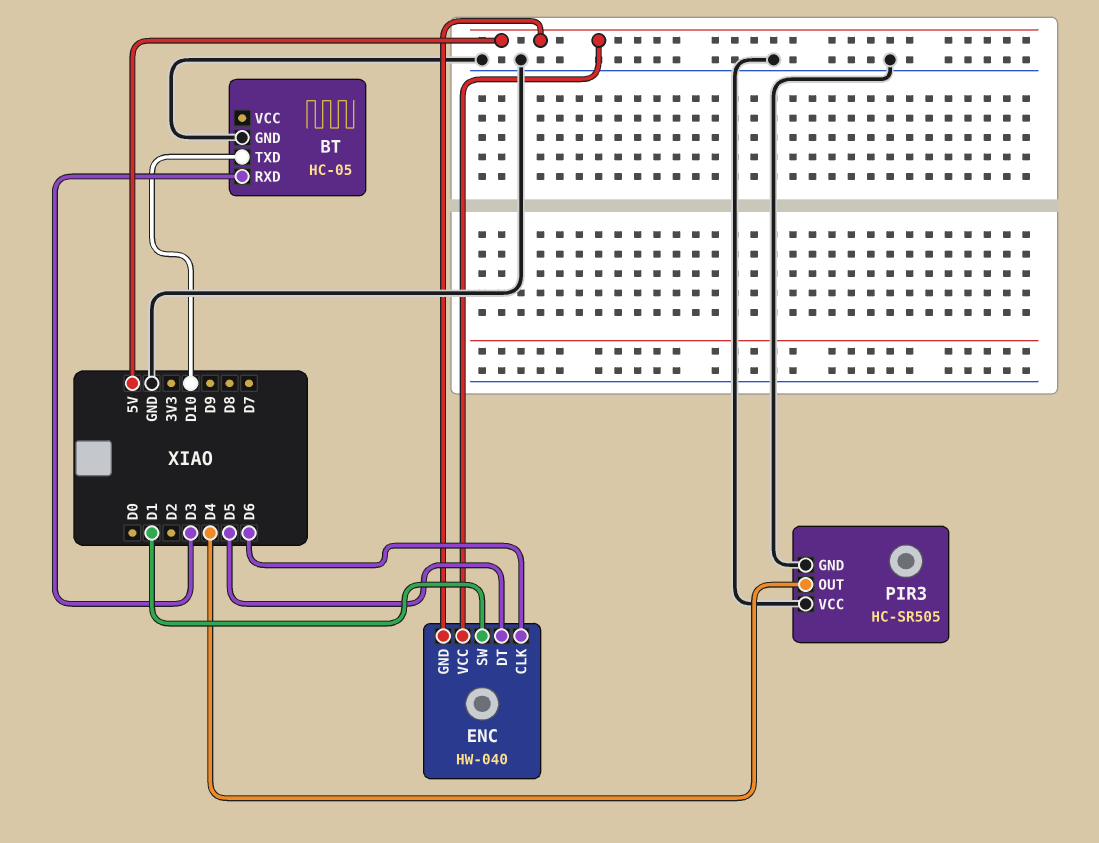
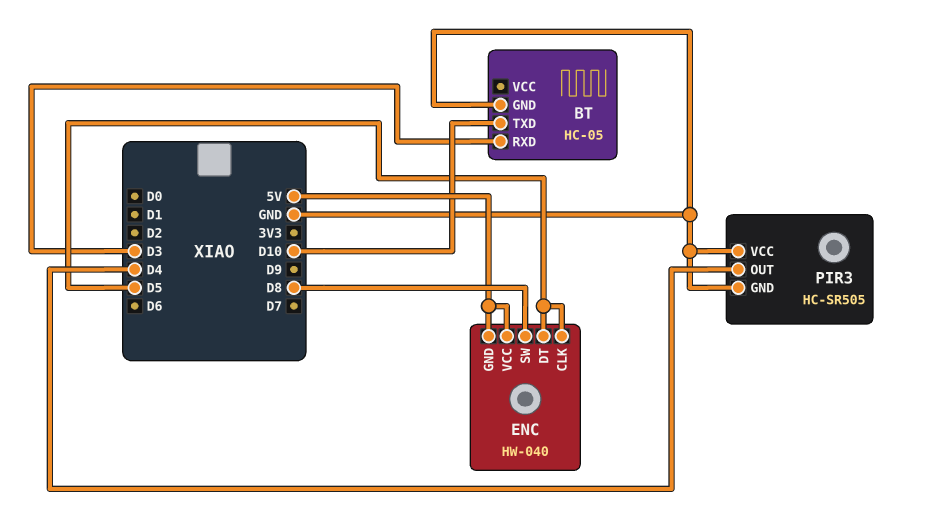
ENC pin CLK: D6 -> D5
ENC pin SW: D1 -> D8

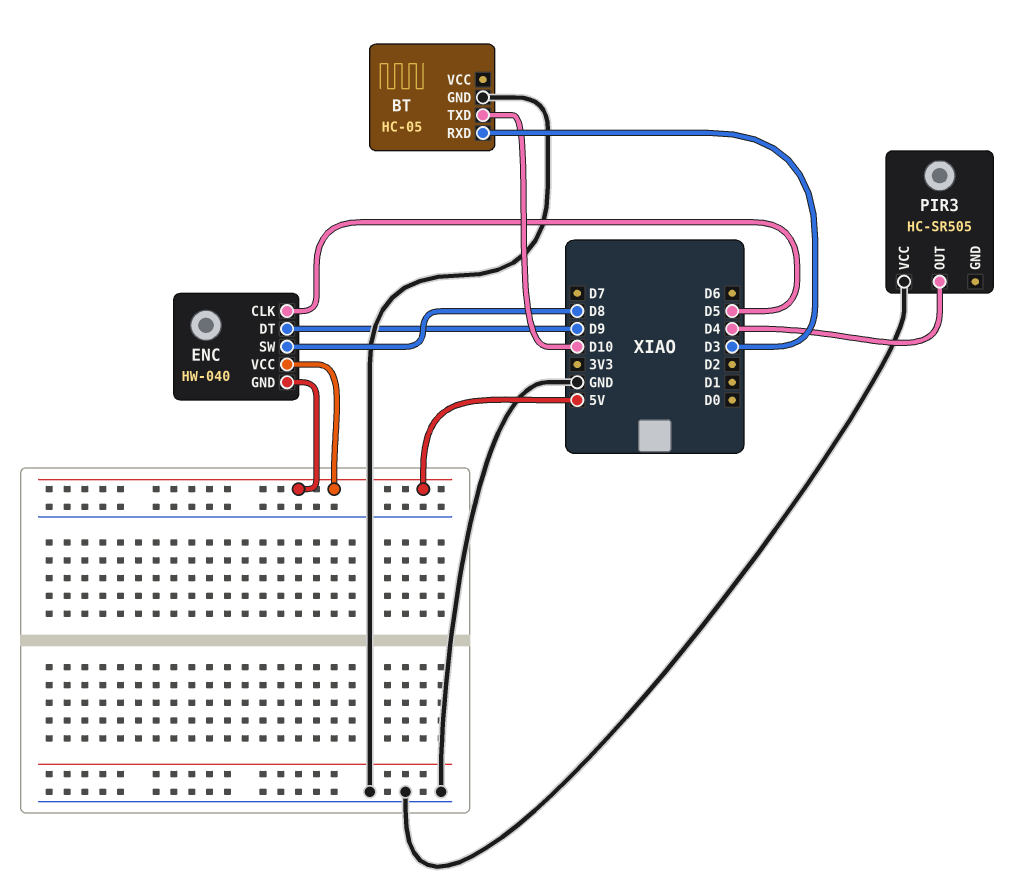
ENC pin DT: D5 -> D9
PIR3 pin GND: GND -> none

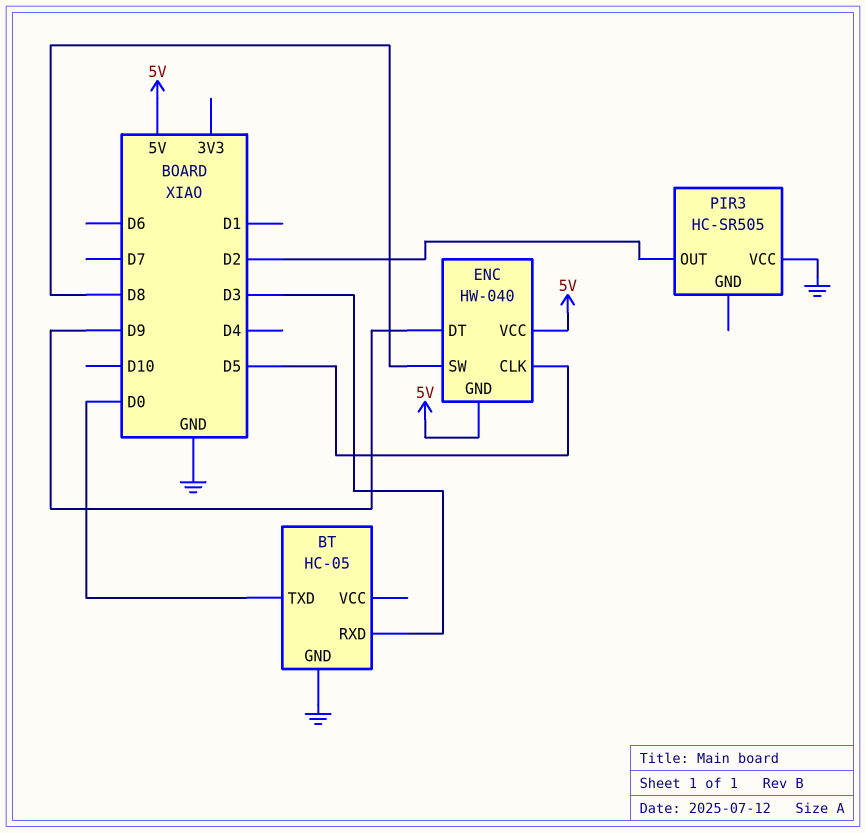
BT pin TXD: D10 -> D0
PIR3 pin OUT: D4 -> D2

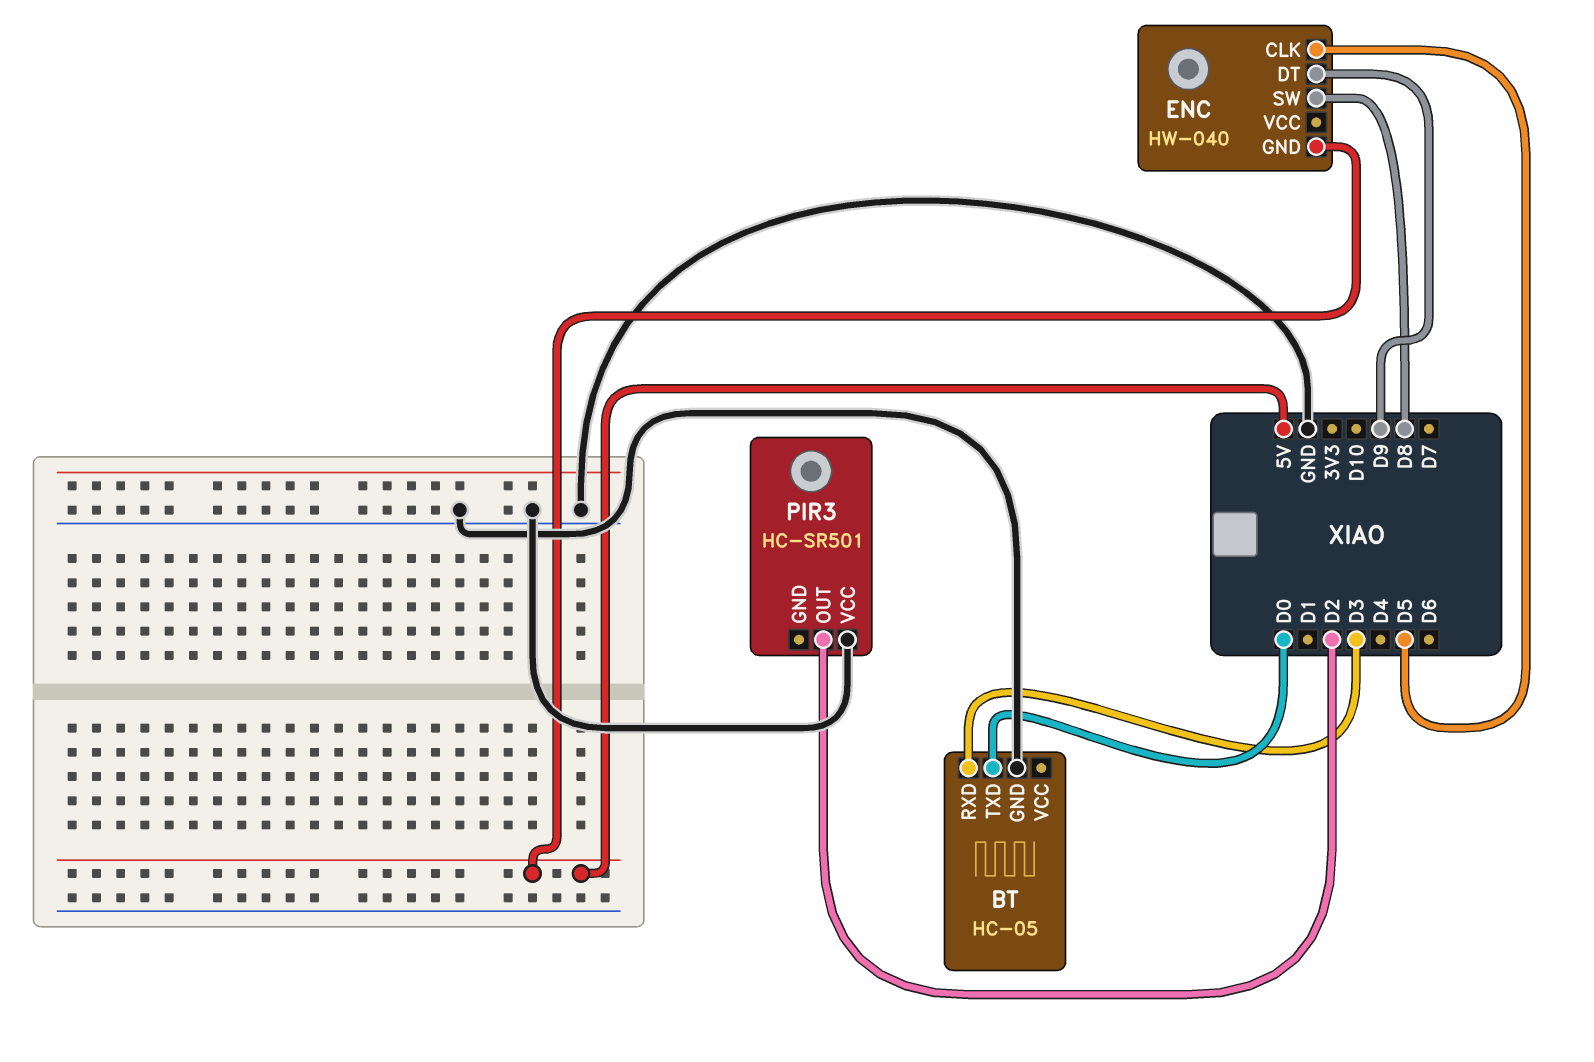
ENC pin VCC: 5V -> none
PIR3: HC-SR505 -> HC-SR501

